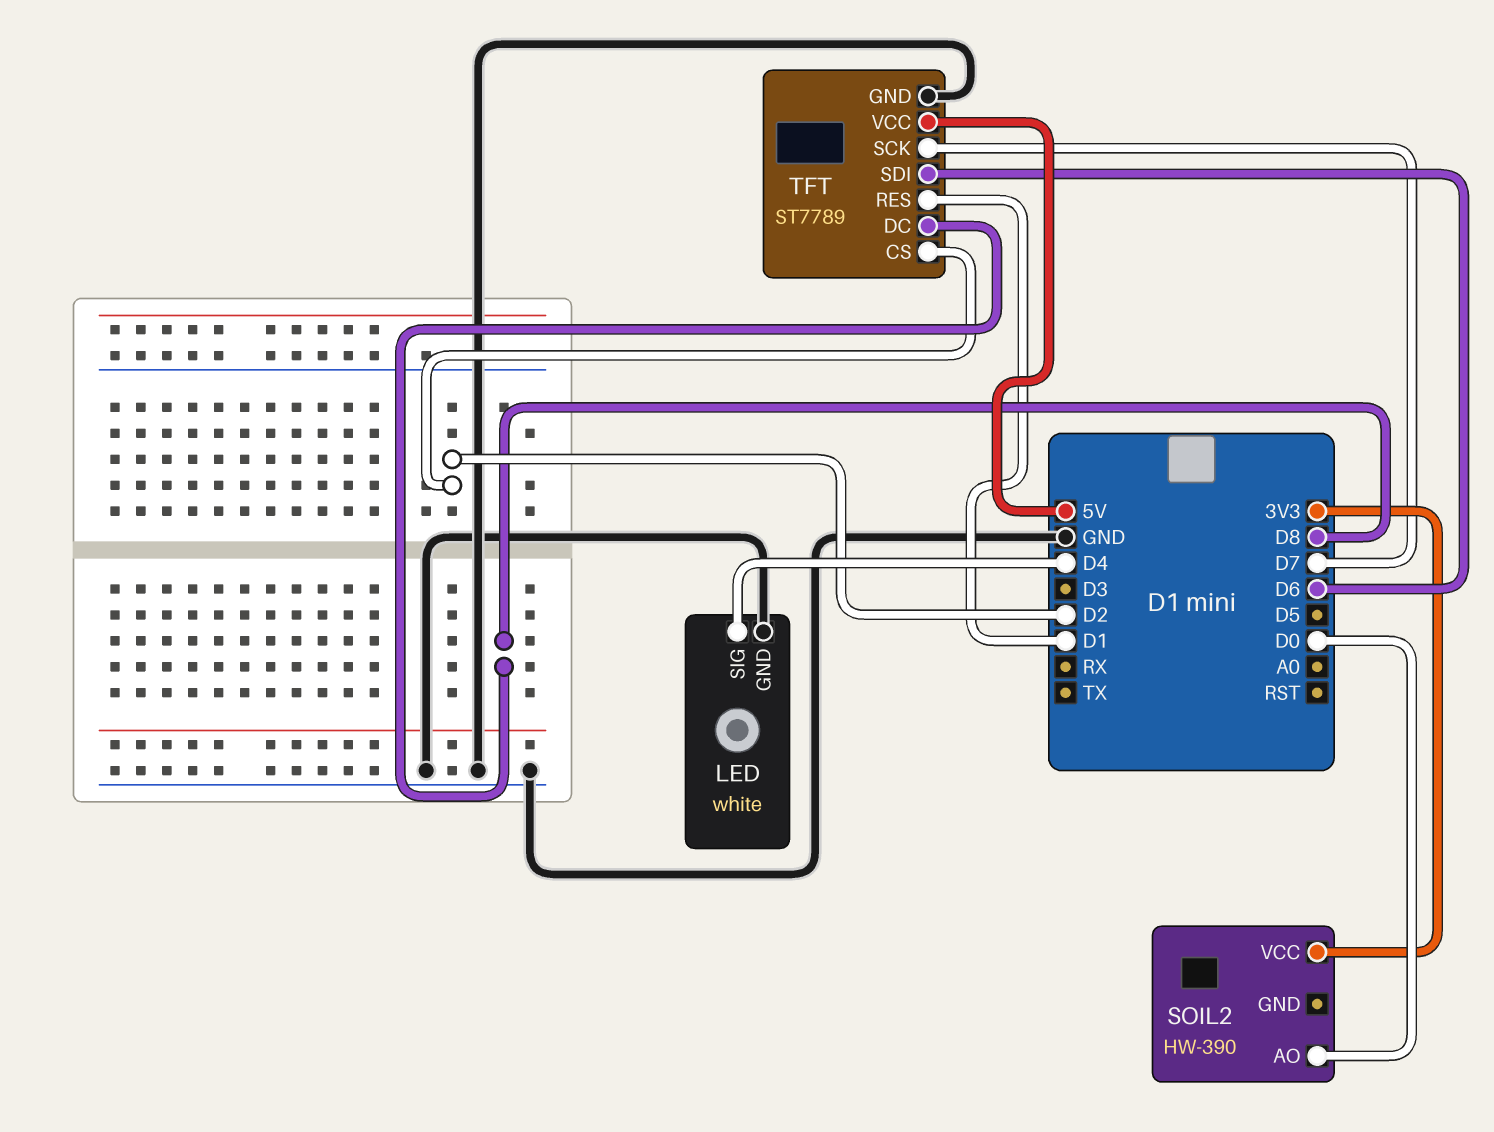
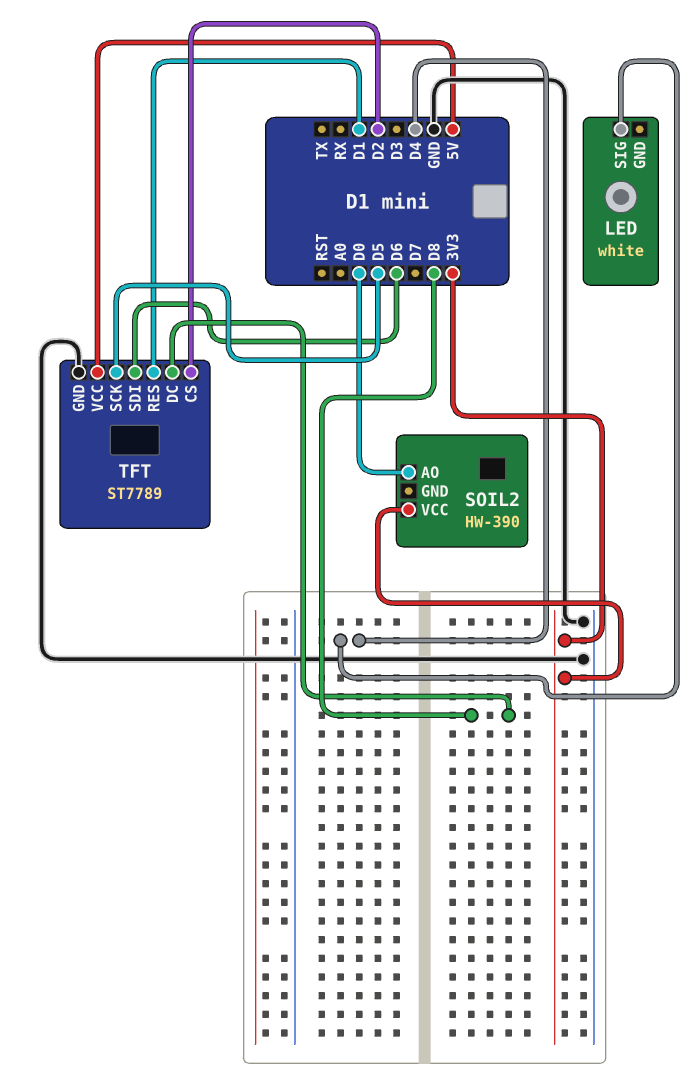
LED pin GND: GND -> none
TFT pin SCK: D7 -> D5

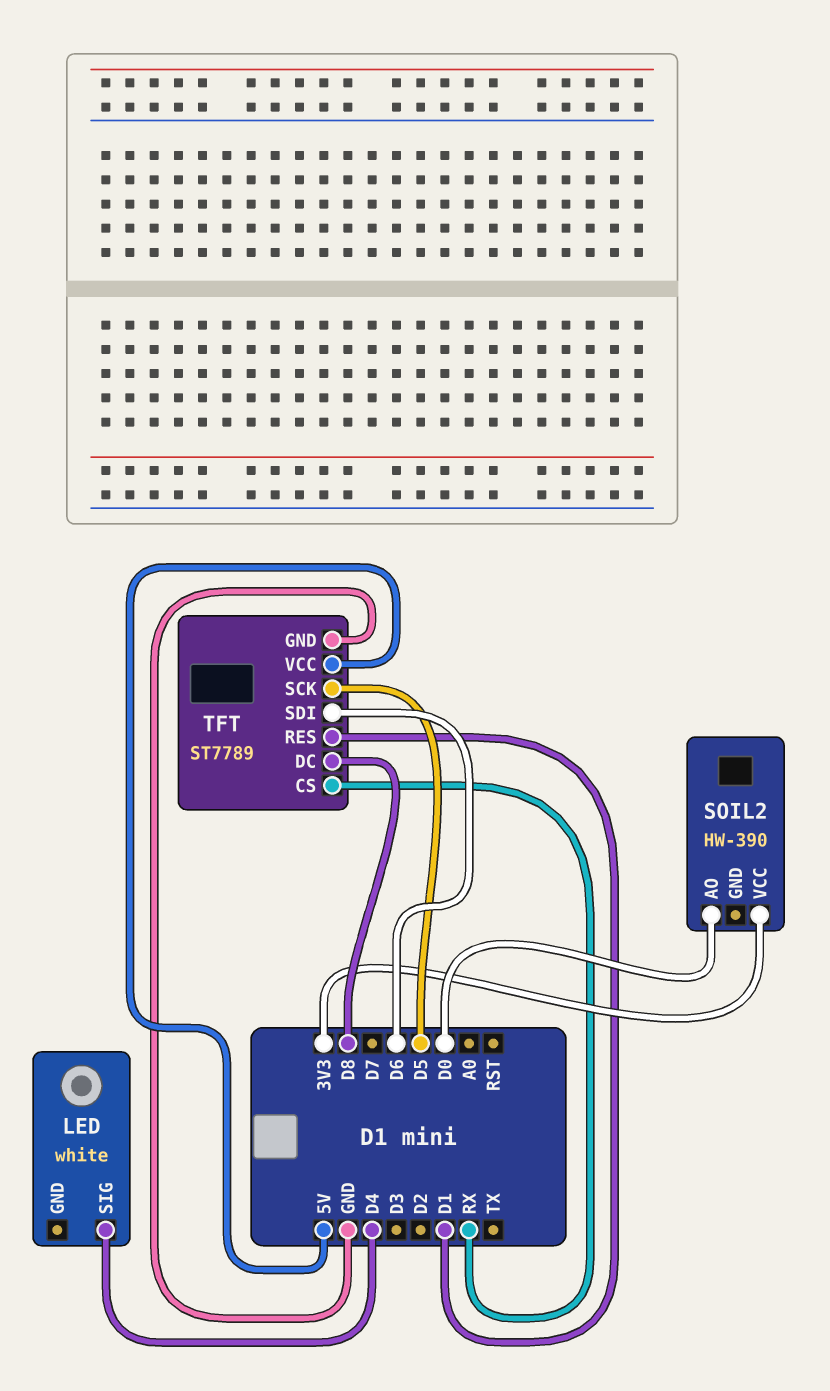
TFT pin CS: D2 -> RX

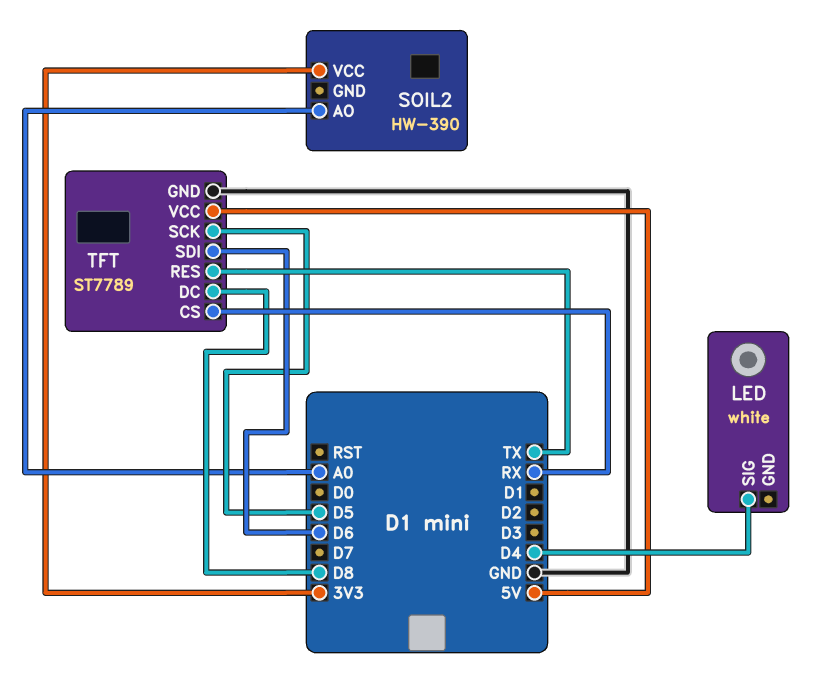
SOIL2 pin AO: D0 -> A0
TFT pin RES: D1 -> TX

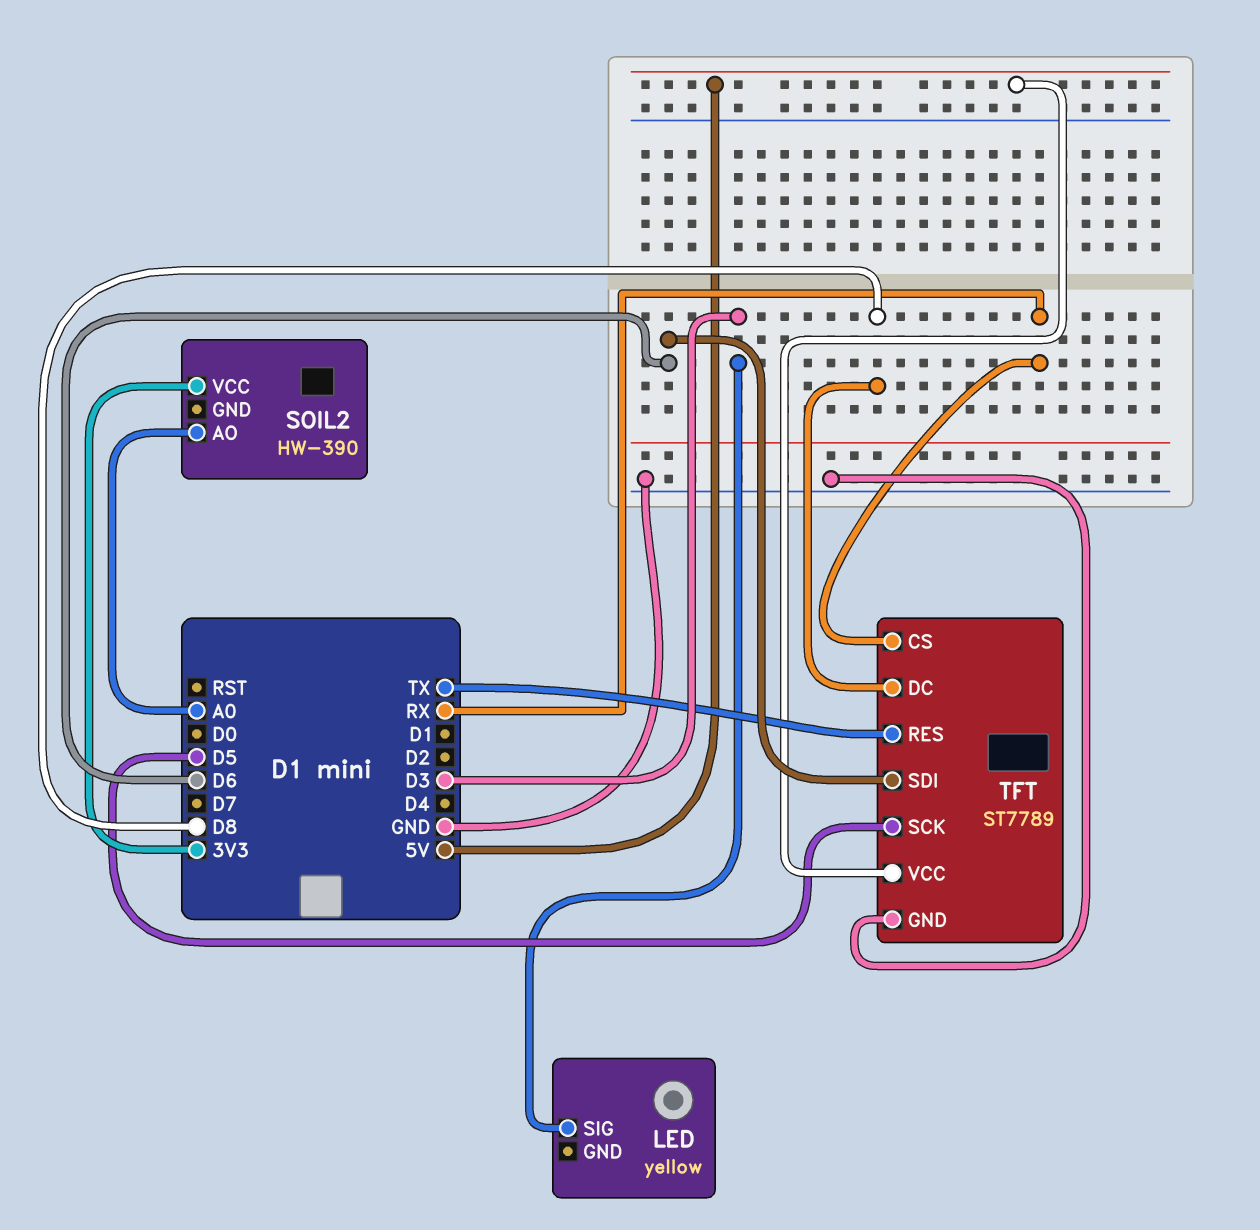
LED: white -> yellow
LED pin SIG: D4 -> D3

